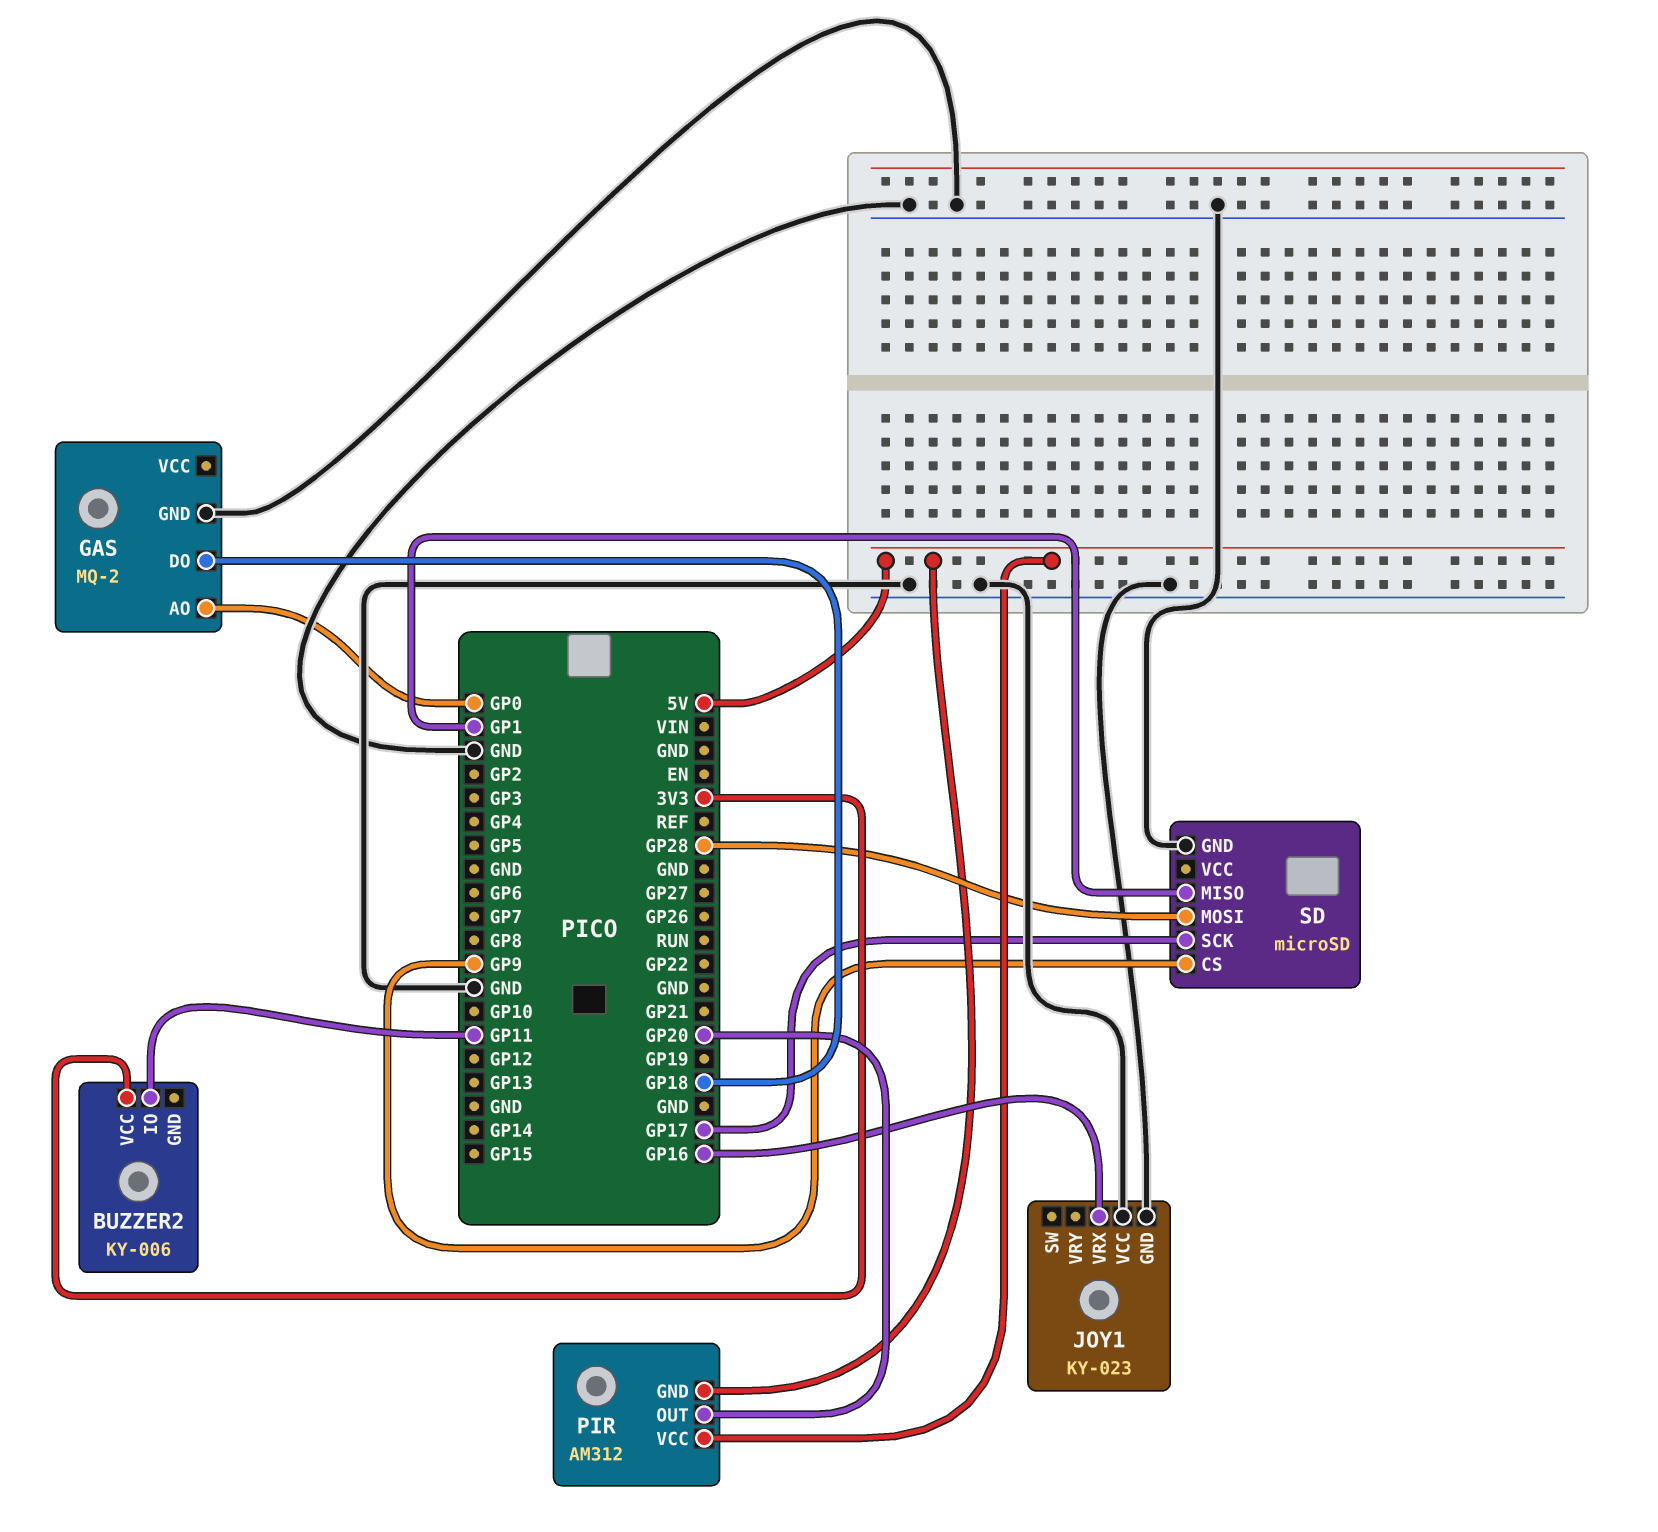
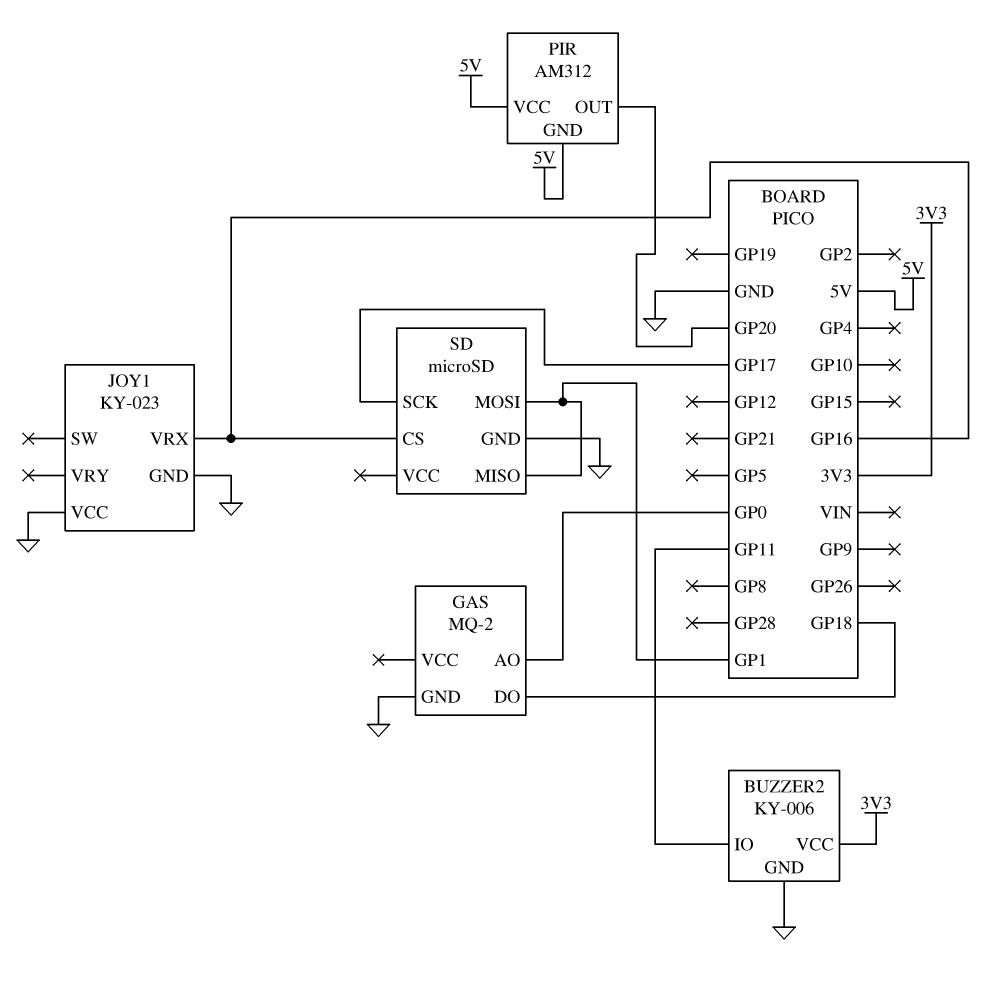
BUZZER2 pin GND: none -> GND
SD pin CS: GP9 -> GP16
SD pin MOSI: GP28 -> GP1

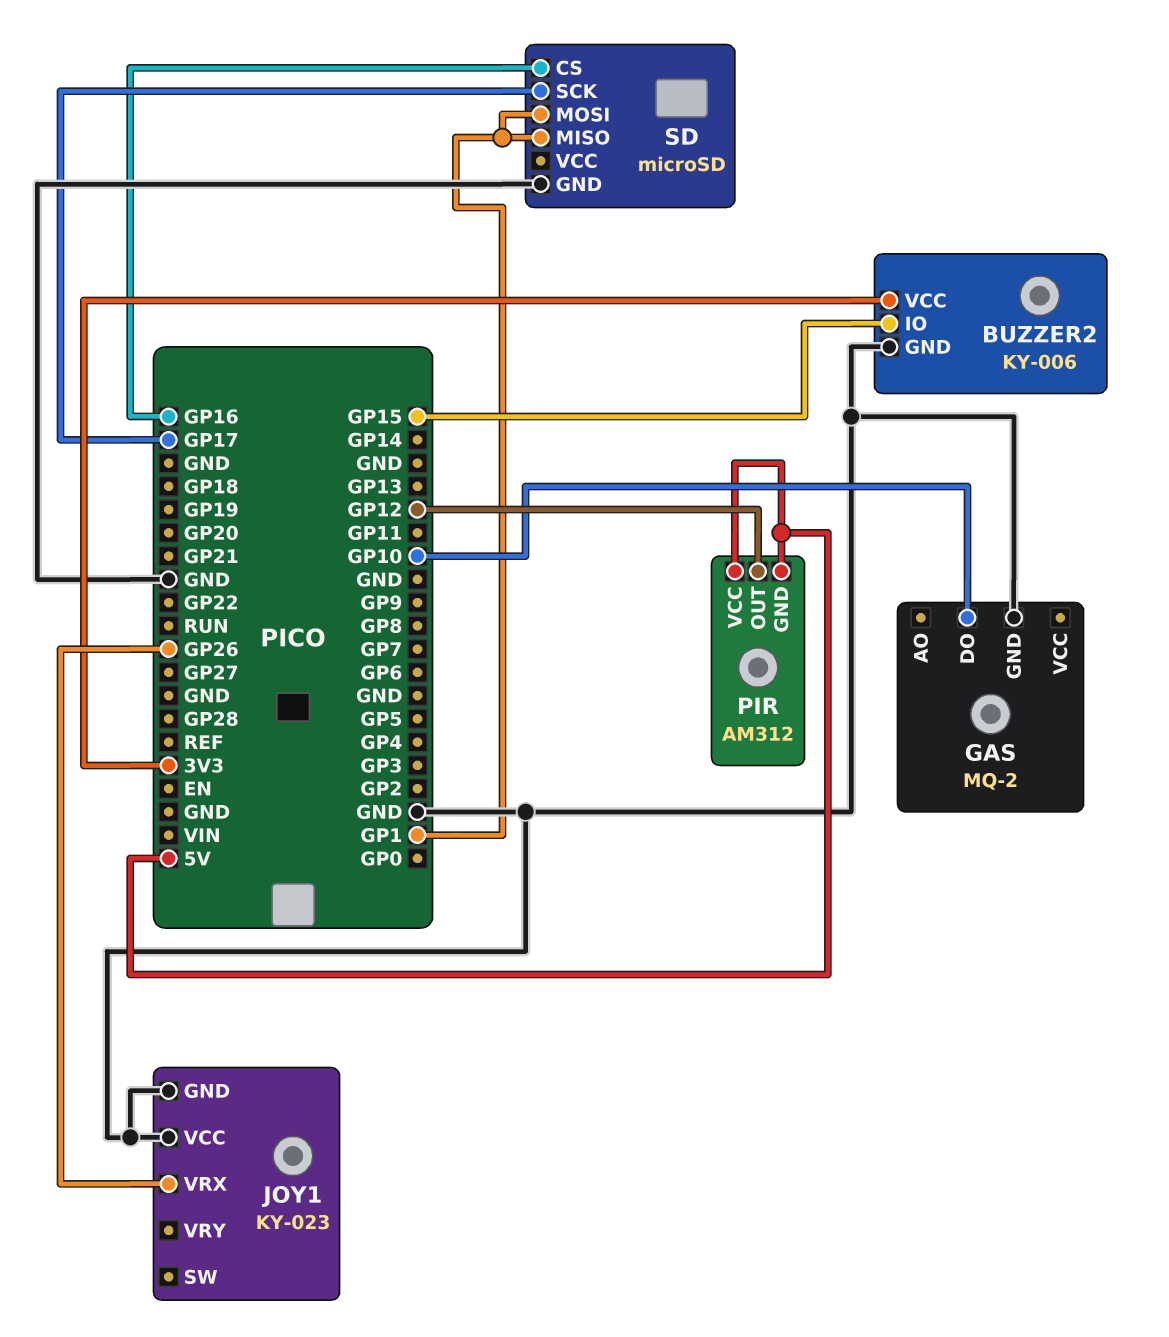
BUZZER2 pin IO: GP11 -> GP15
GAS pin AO: GP0 -> none
GAS pin DO: GP18 -> GP10
JOY1 pin VRX: GP16 -> GP26
PIR pin OUT: GP20 -> GP12

